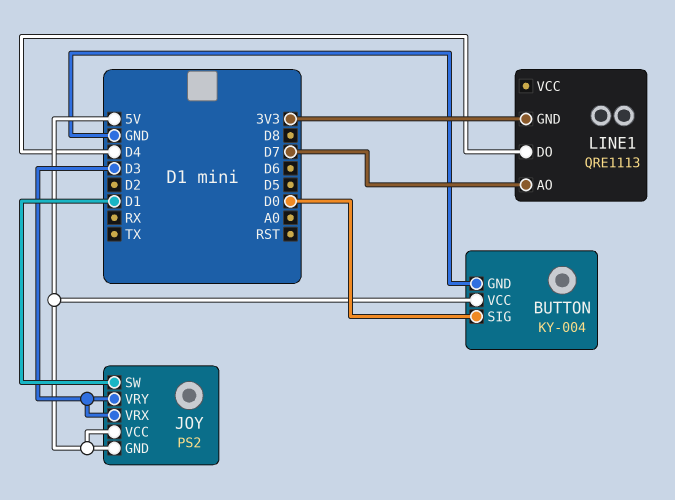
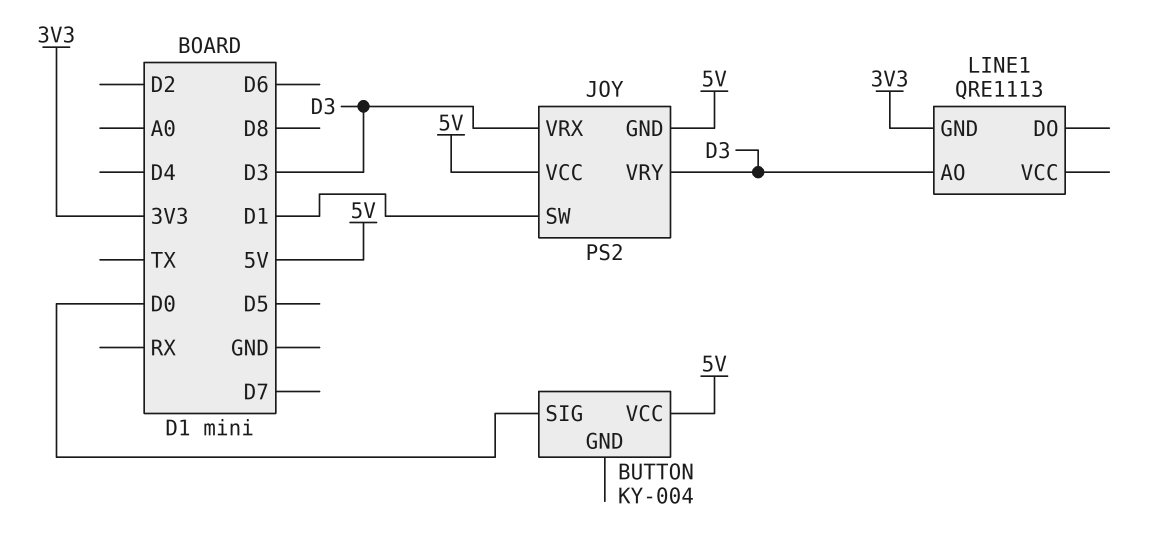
BUTTON pin GND: GND -> none
LINE1 pin AO: D7 -> D3
LINE1 pin DO: D4 -> none

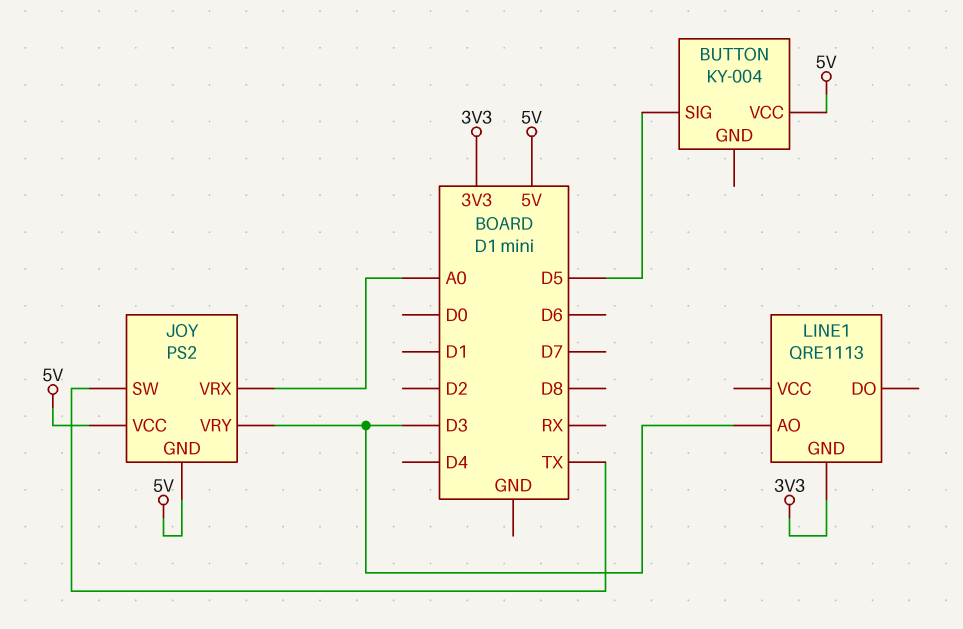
BUTTON pin SIG: D0 -> D5
JOY pin SW: D1 -> TX
JOY pin VRX: D3 -> A0

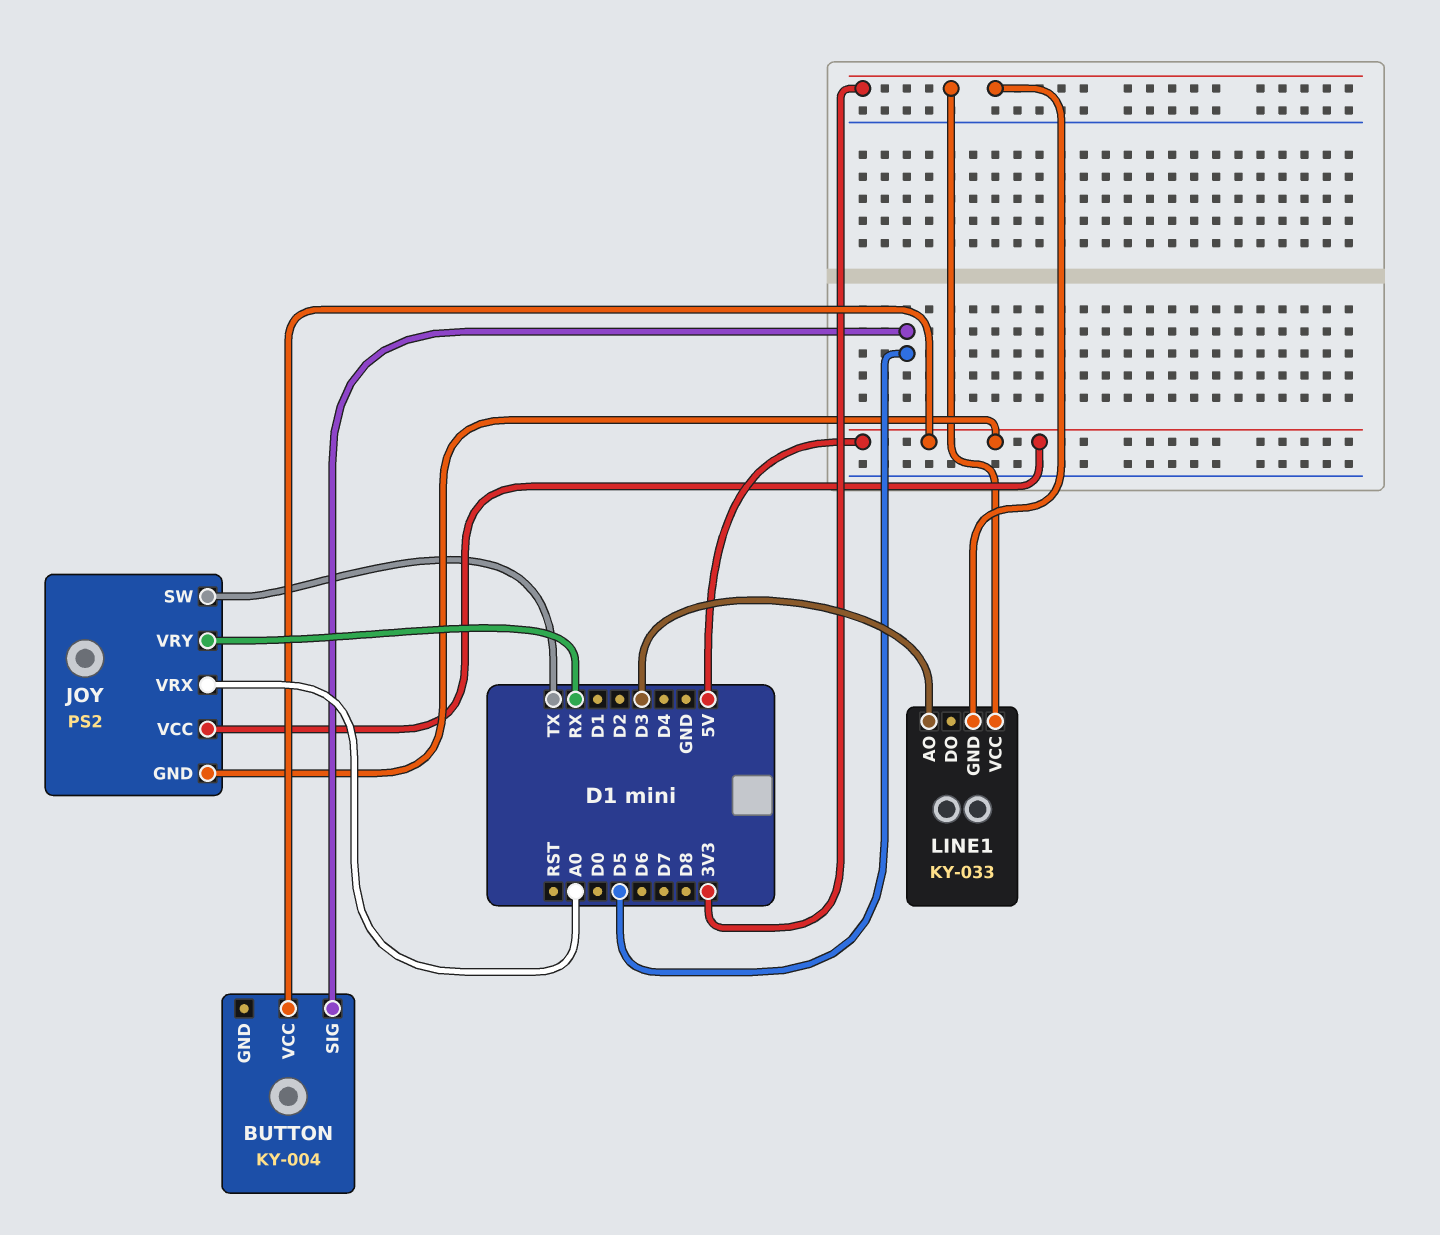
JOY pin VRY: D3 -> RX
LINE1: QRE1113 -> KY-033
LINE1 pin VCC: none -> 3V3

